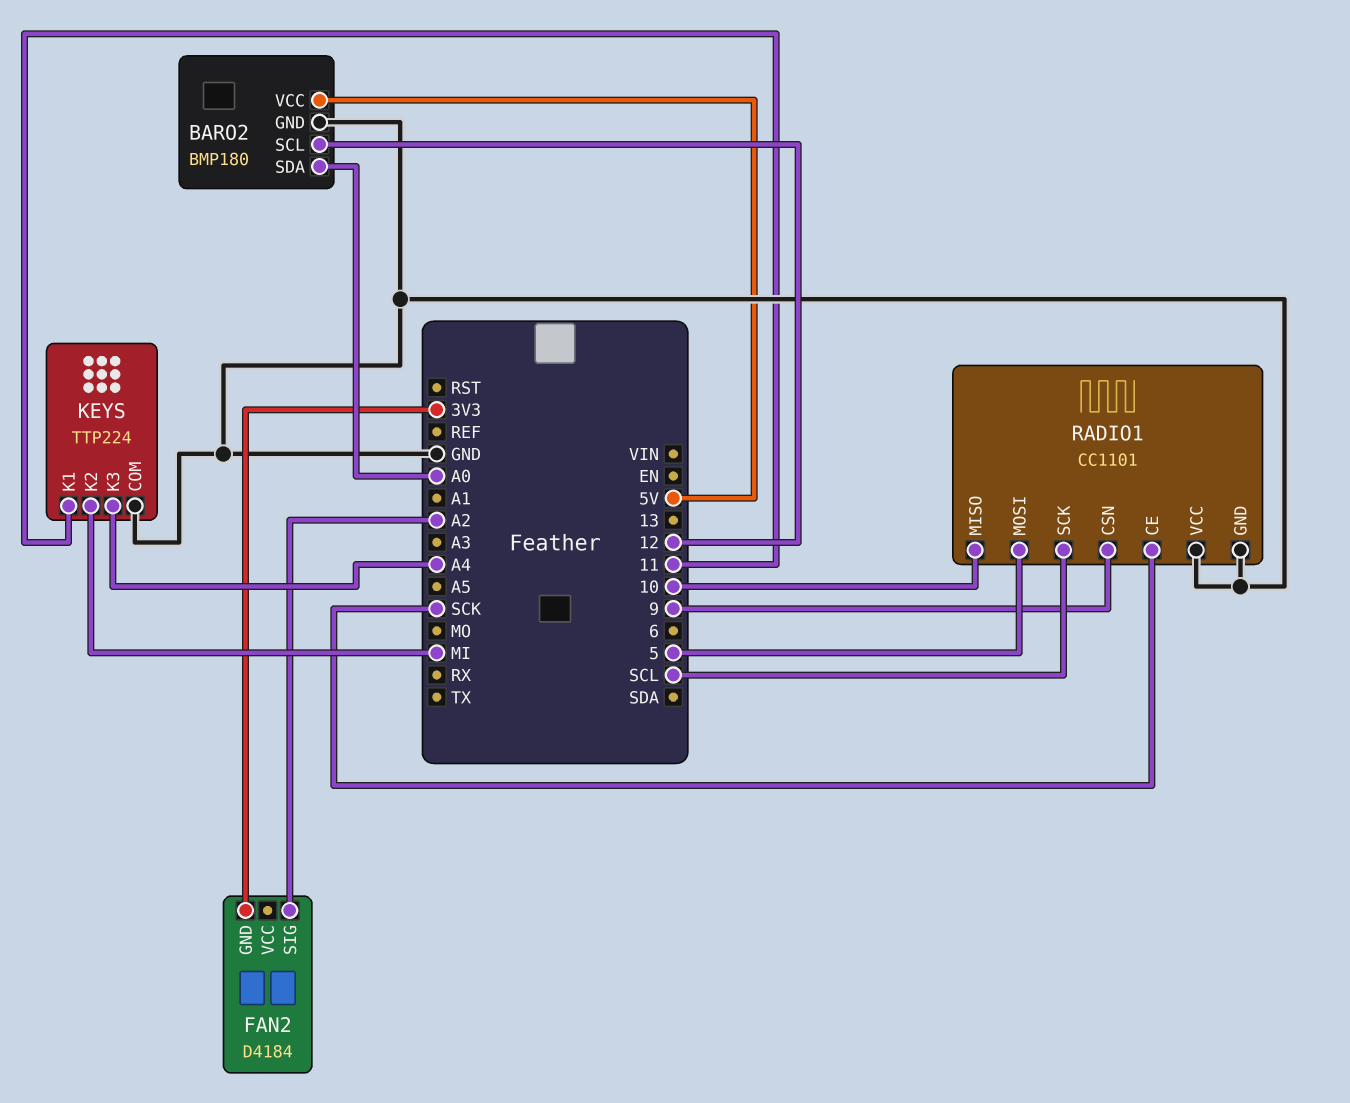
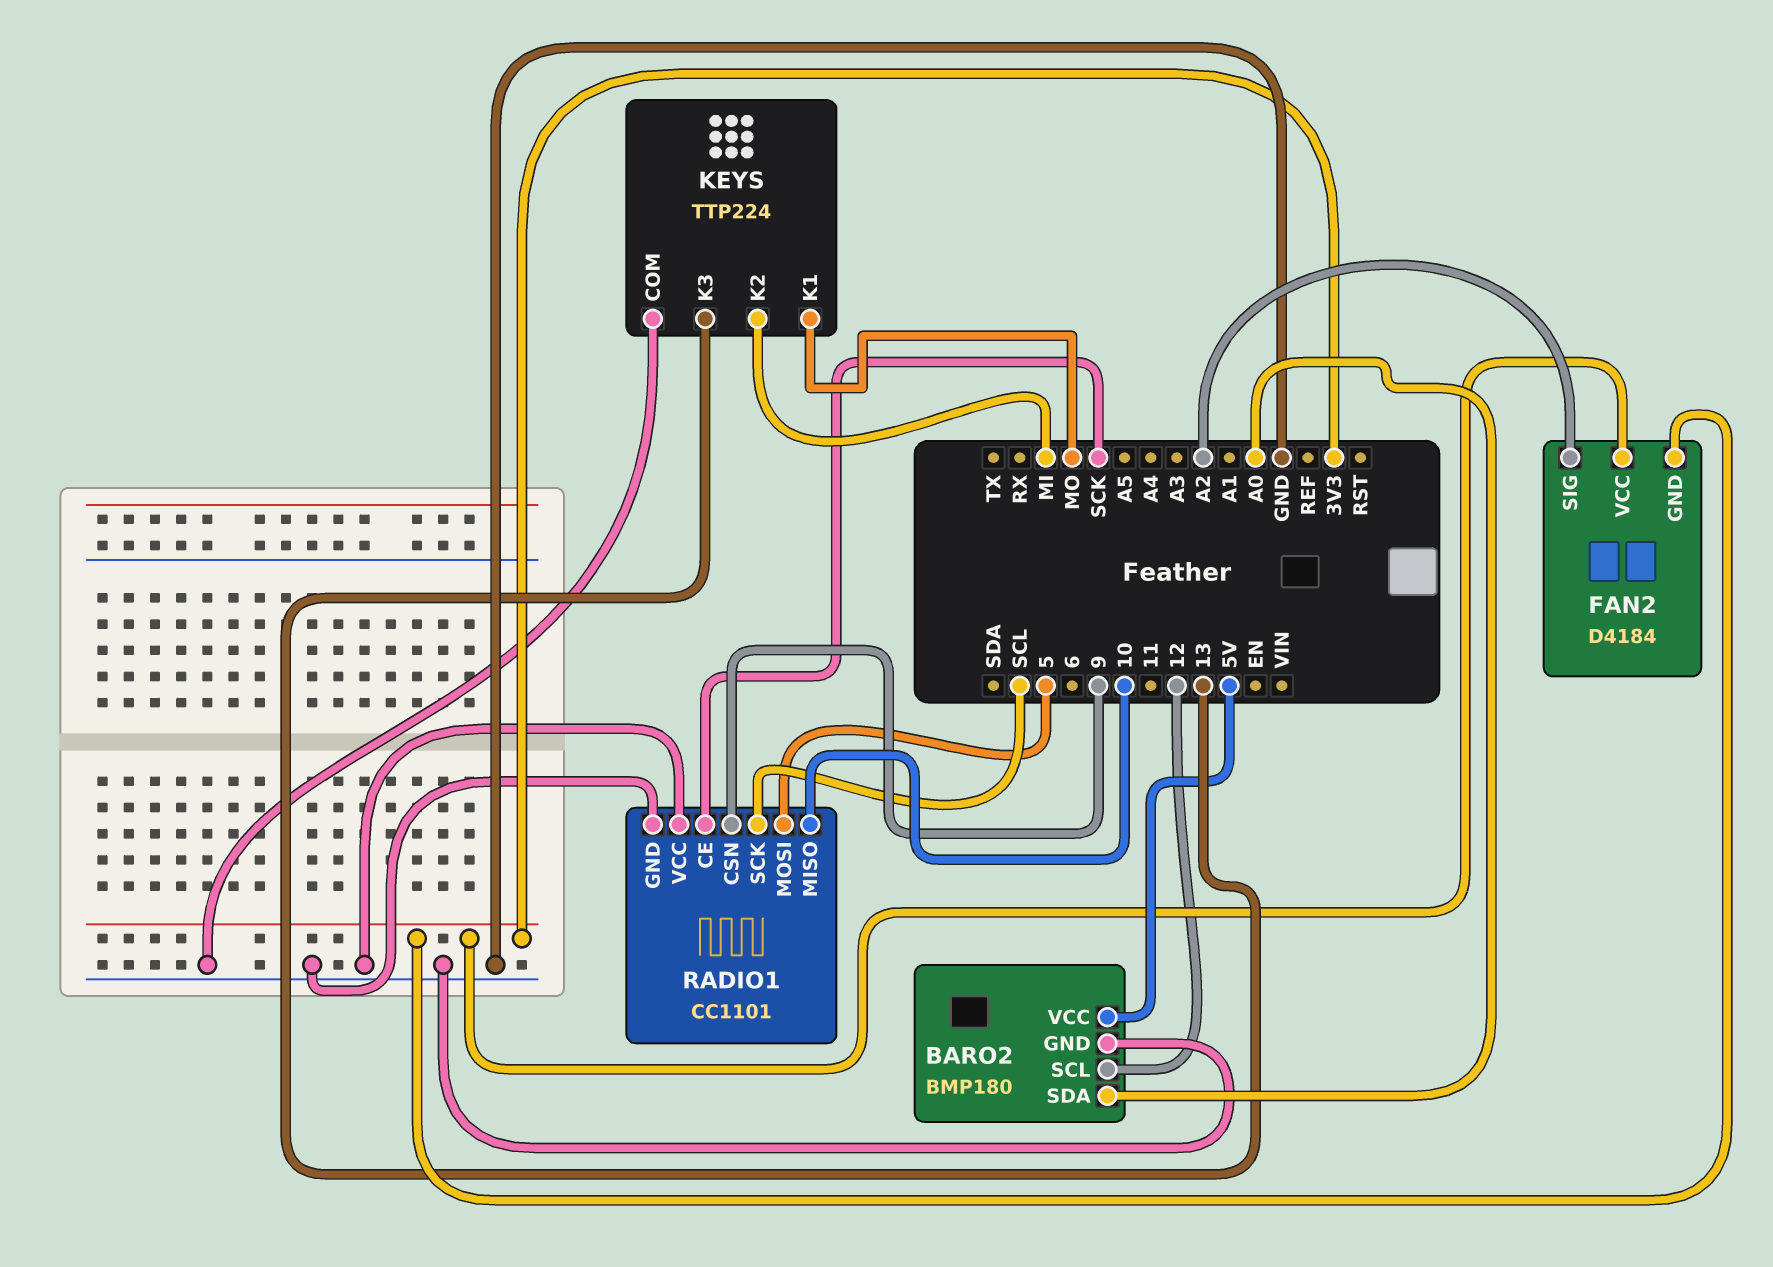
FAN2 pin VCC: none -> 3V3
KEYS pin K1: 11 -> MO
KEYS pin K3: A4 -> 13

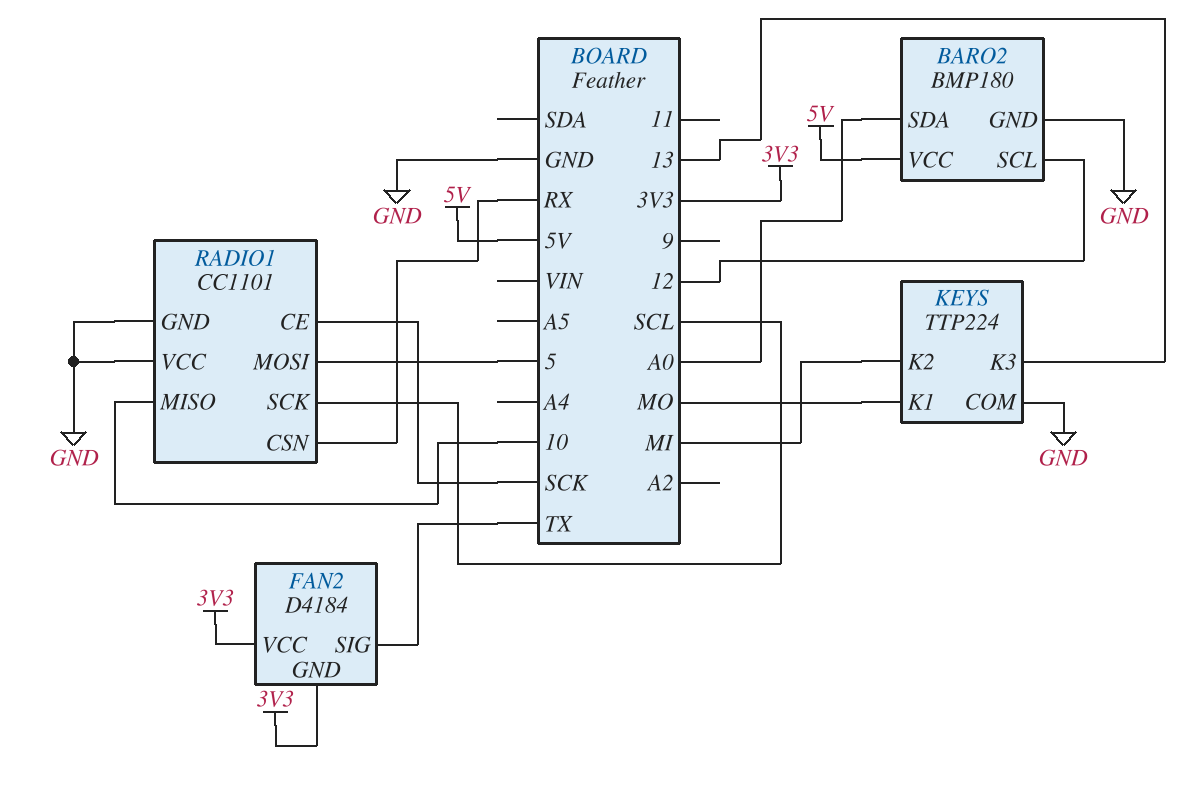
FAN2 pin SIG: A2 -> TX
RADIO1 pin CSN: 9 -> RX

